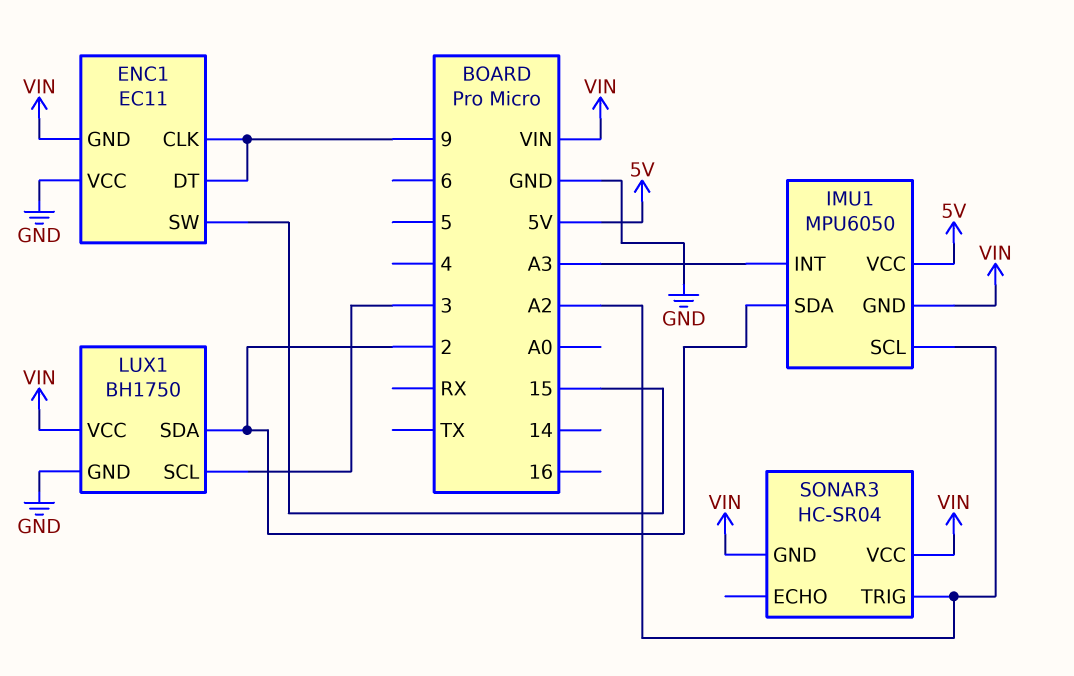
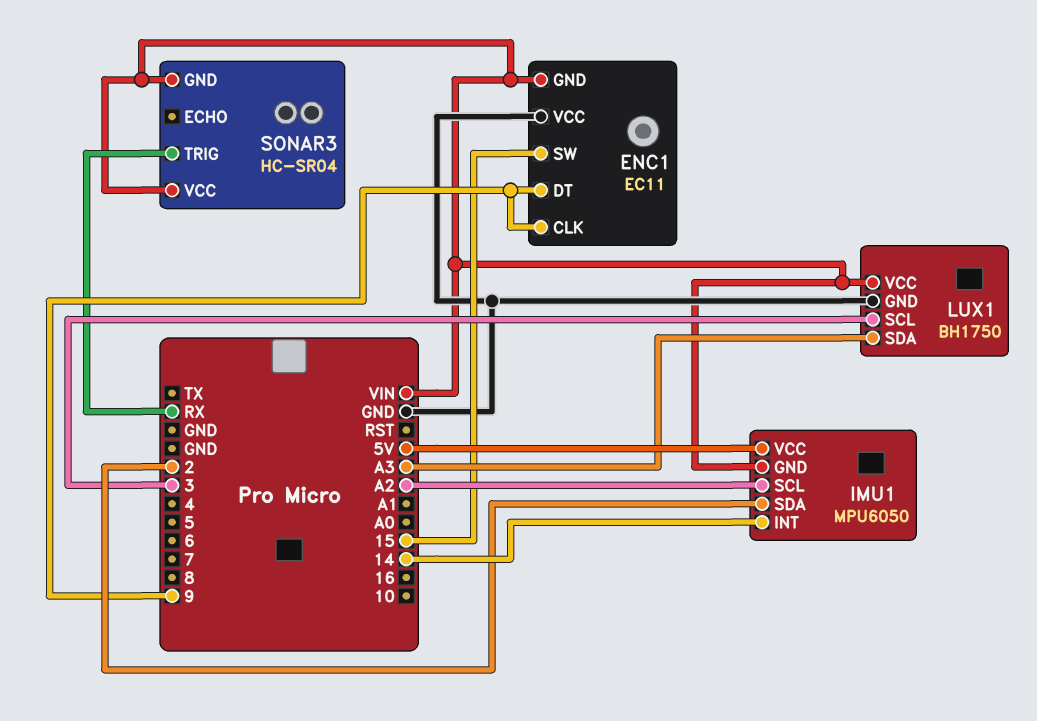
IMU1 pin INT: A3 -> 14
LUX1 pin SDA: 2 -> A3
SONAR3 pin TRIG: A2 -> RX

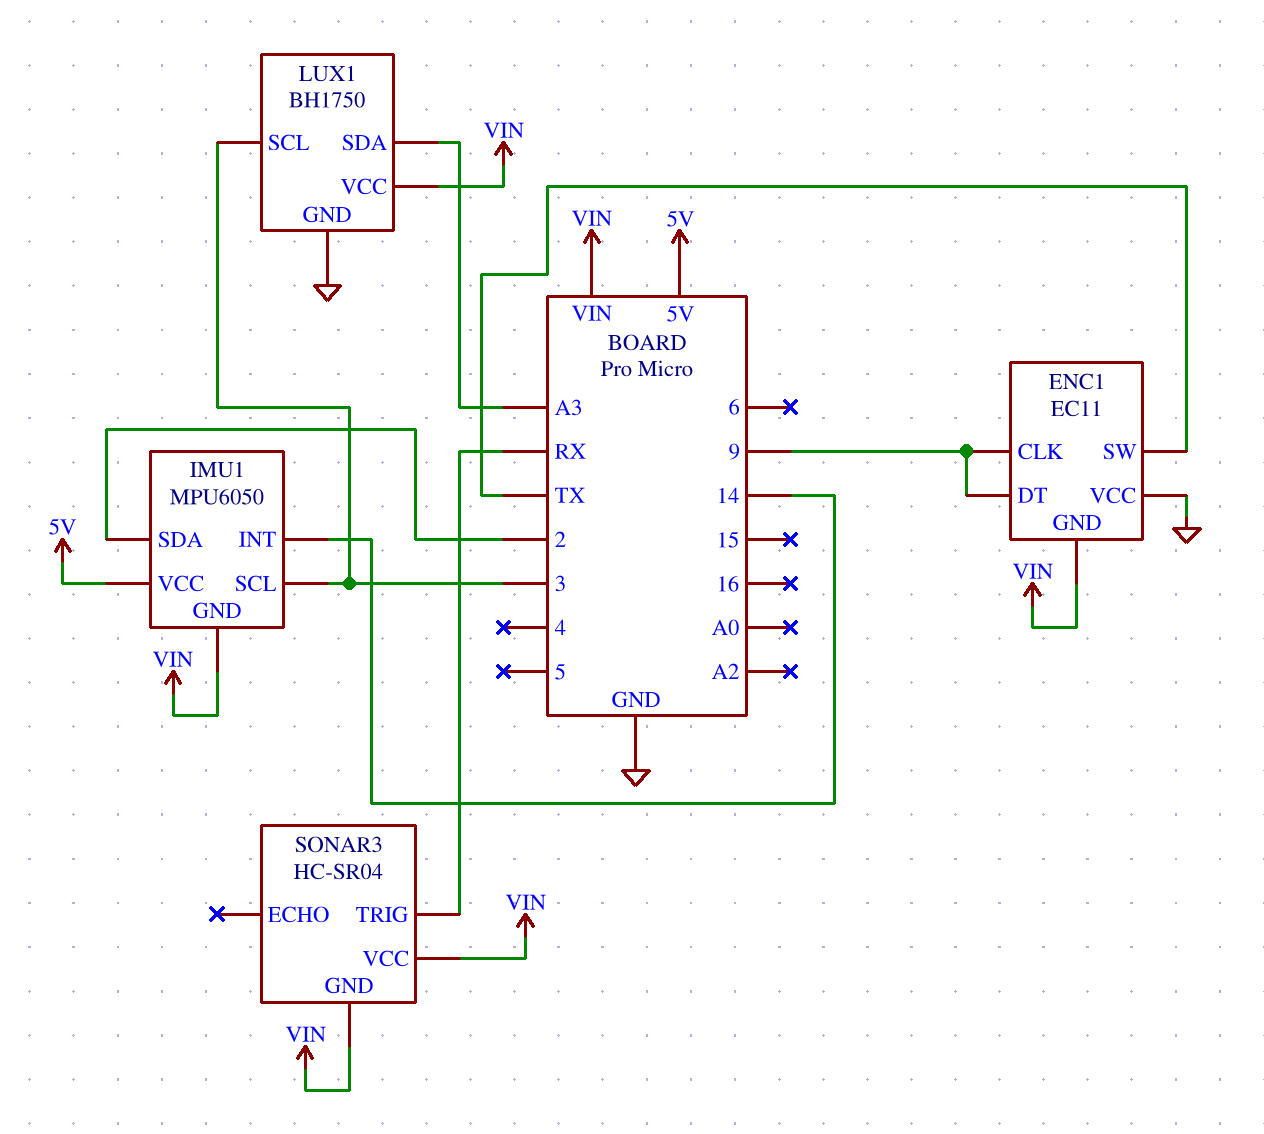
ENC1 pin SW: 15 -> TX
IMU1 pin SCL: A2 -> 3

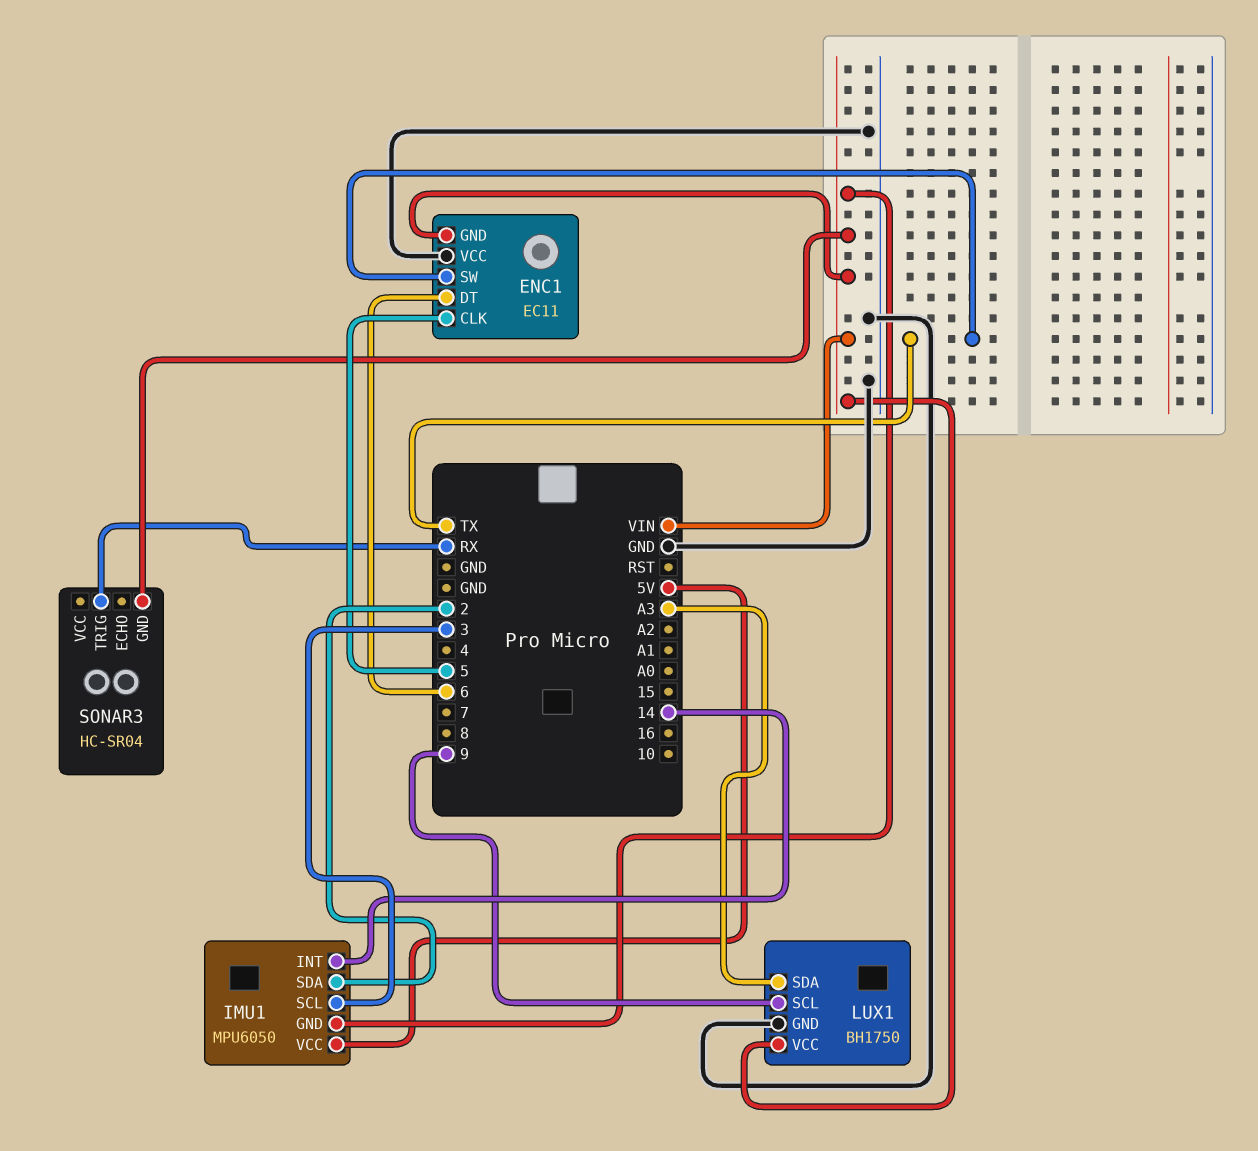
ENC1 pin CLK: 9 -> 5
ENC1 pin DT: 9 -> 6
LUX1 pin SCL: 3 -> 9
SONAR3 pin VCC: VIN -> none

